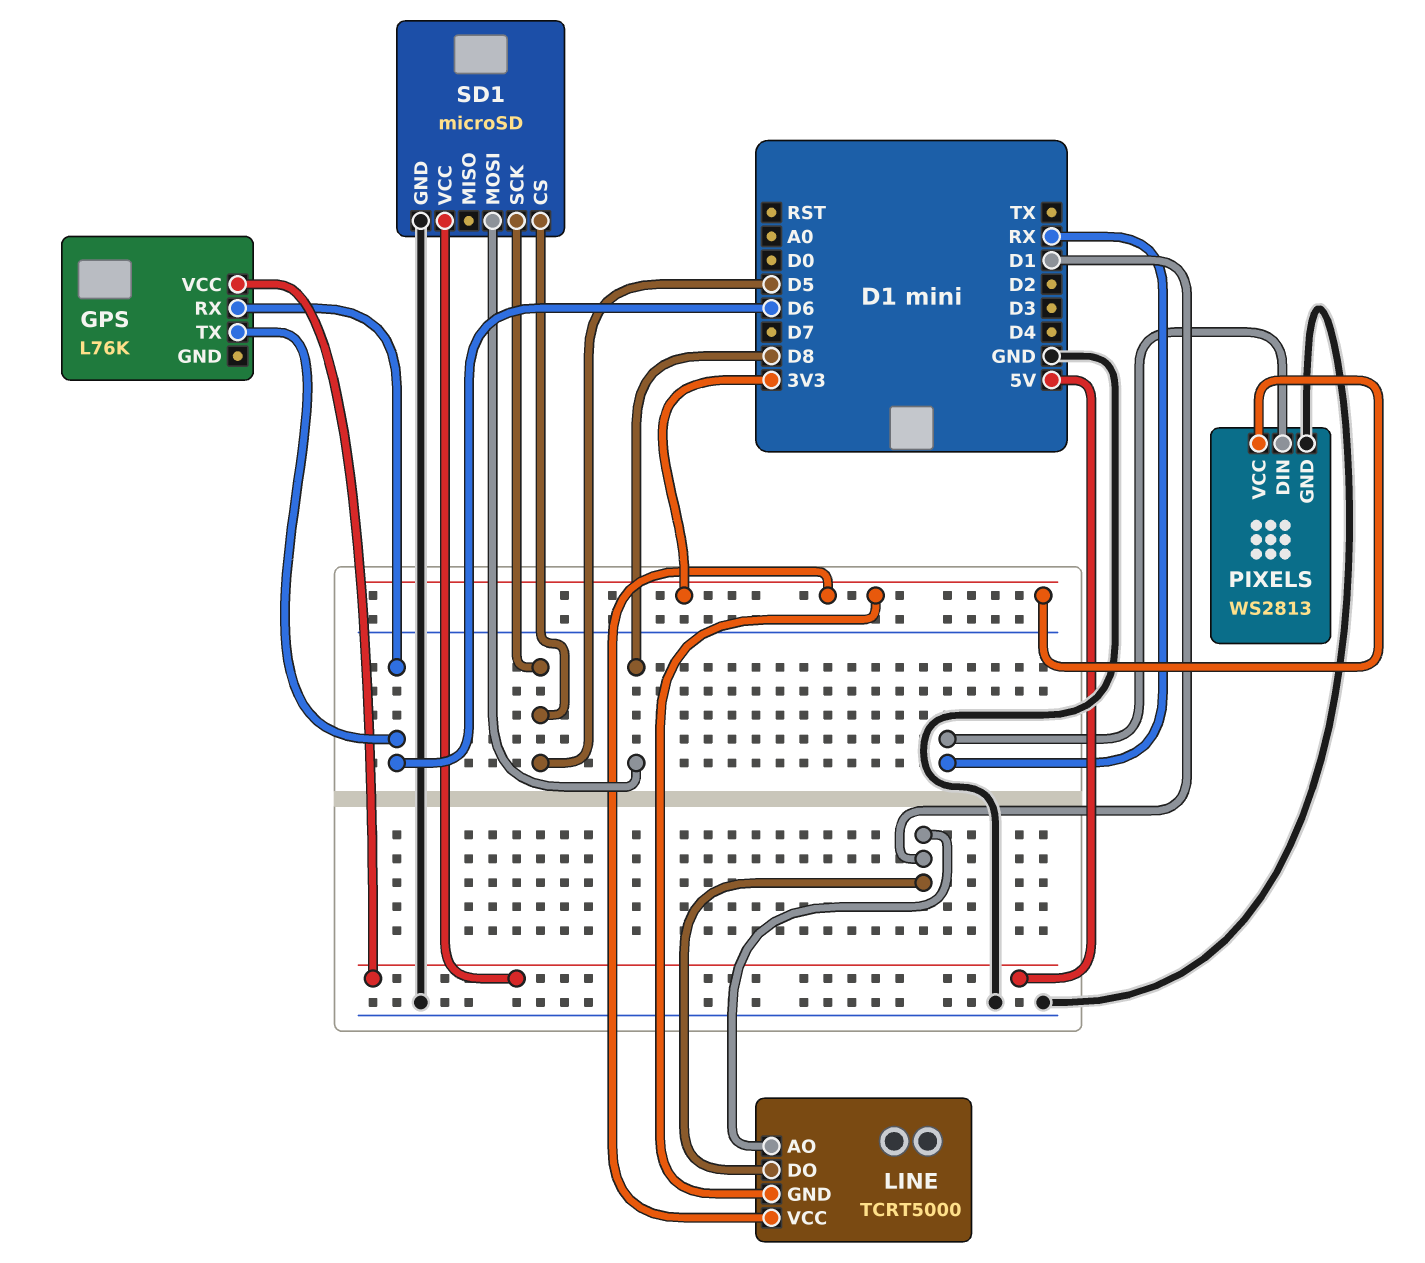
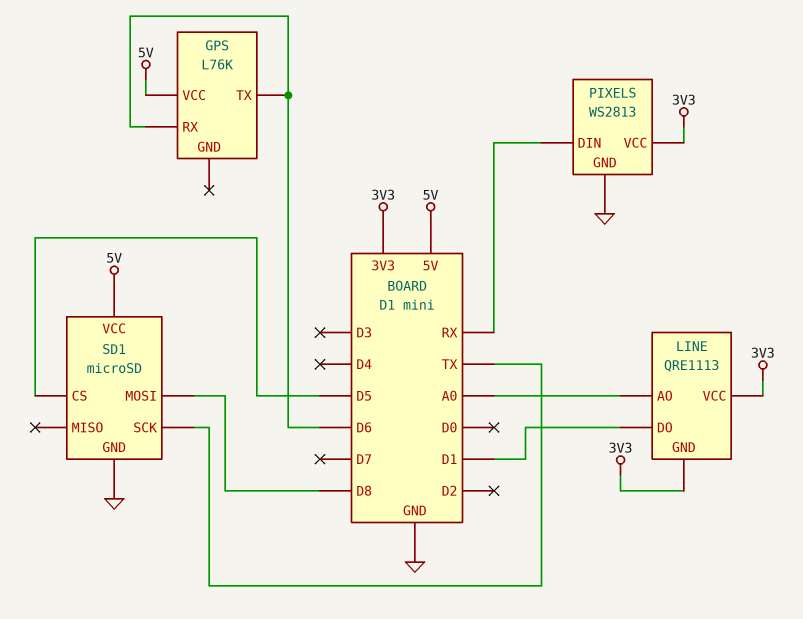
LINE: TCRT5000 -> QRE1113
LINE pin AO: D1 -> A0
SD1 pin SCK: D5 -> TX

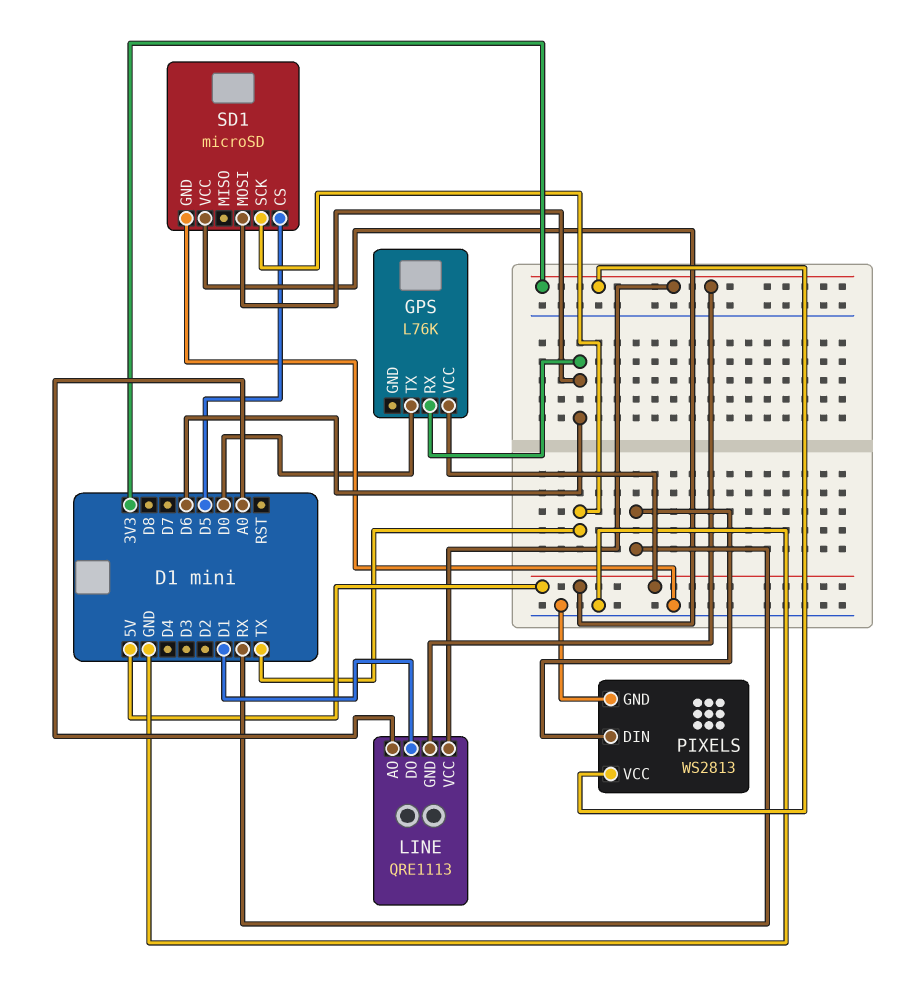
GPS pin TX: D6 -> D0
SD1 pin MOSI: D8 -> D6

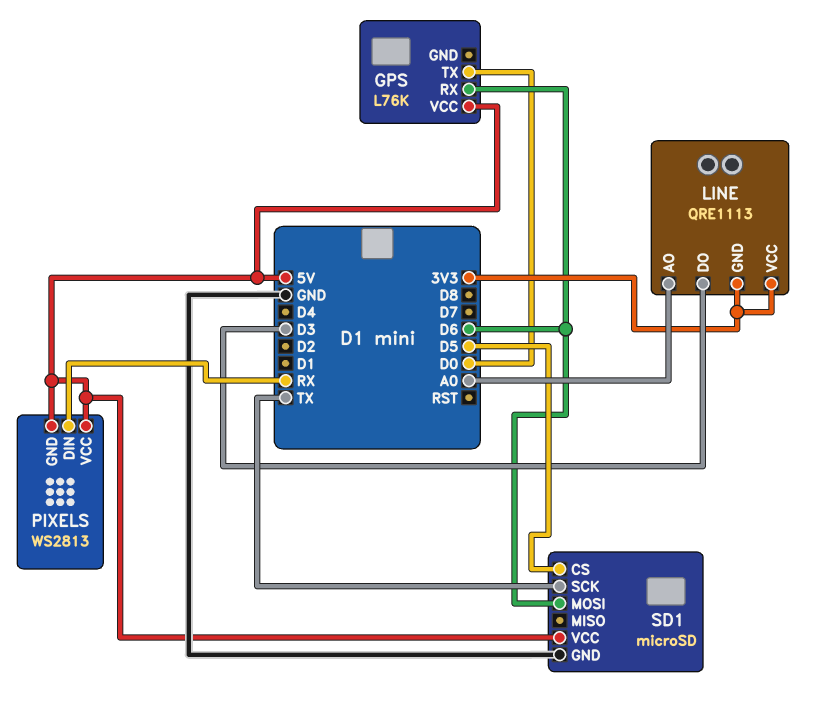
LINE pin DO: D1 -> D3
PIXELS pin GND: GND -> 5V
PIXELS pin VCC: 3V3 -> 5V

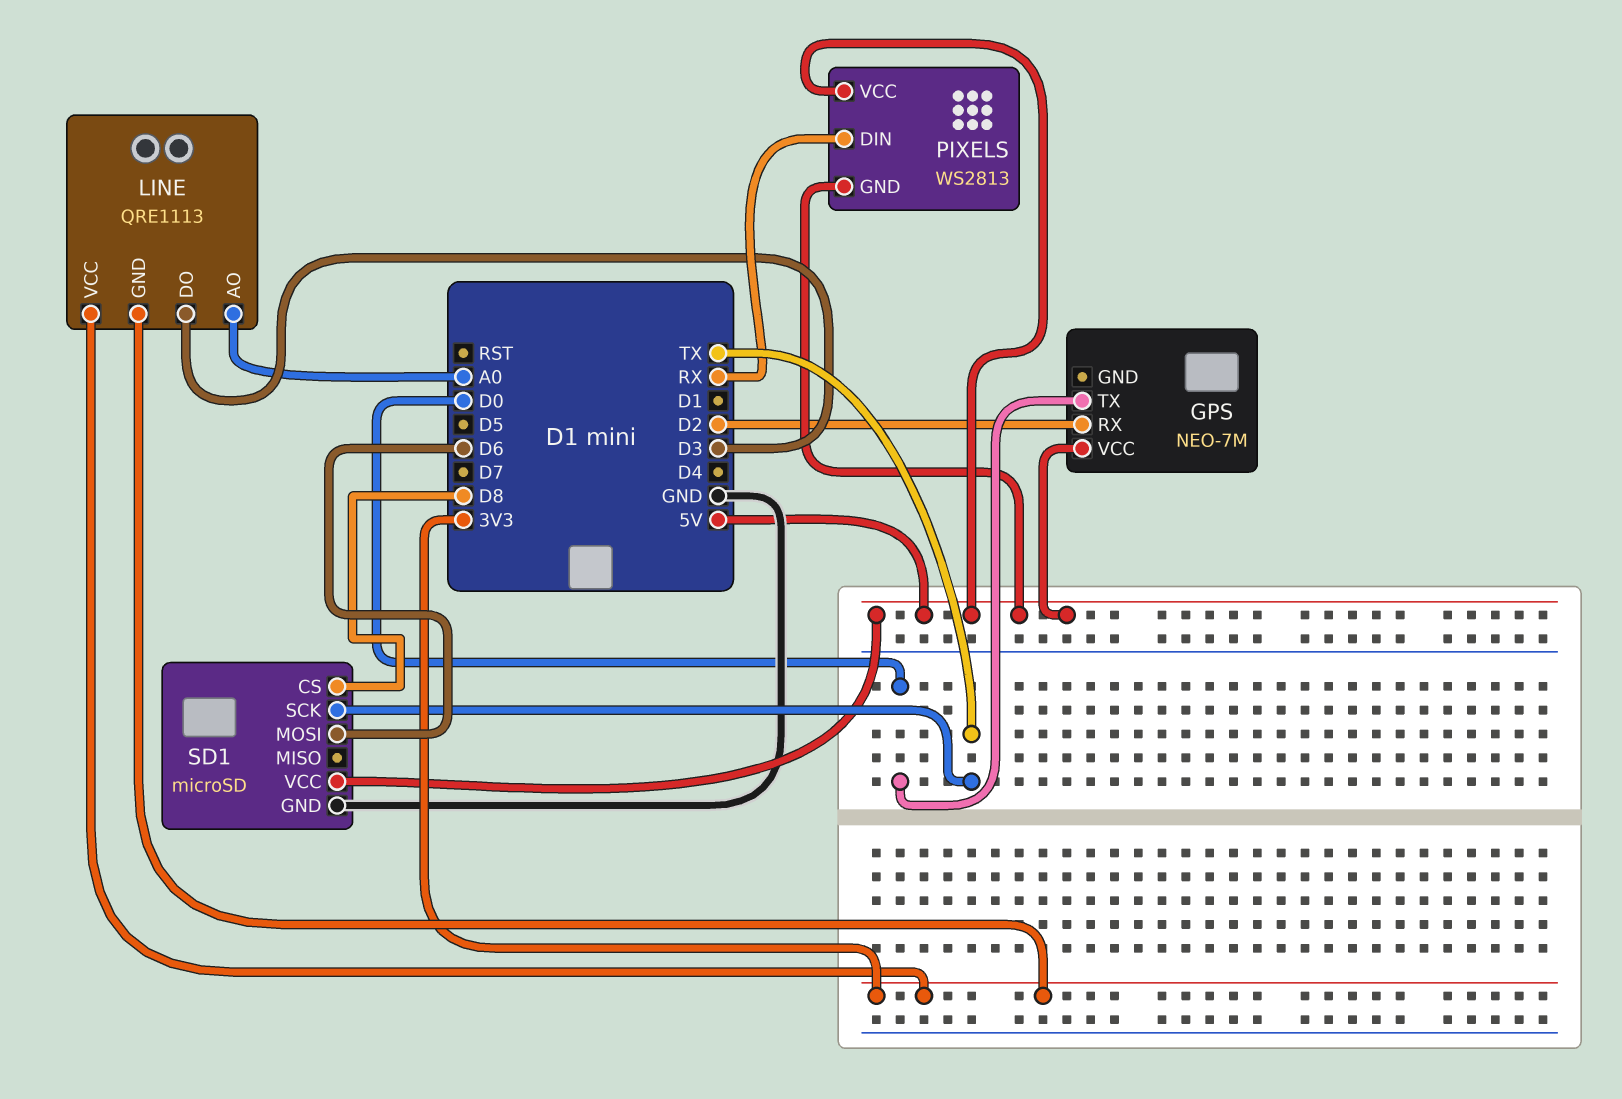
GPS: L76K -> NEO-7M
GPS pin RX: D6 -> D2
SD1 pin CS: D5 -> D8

